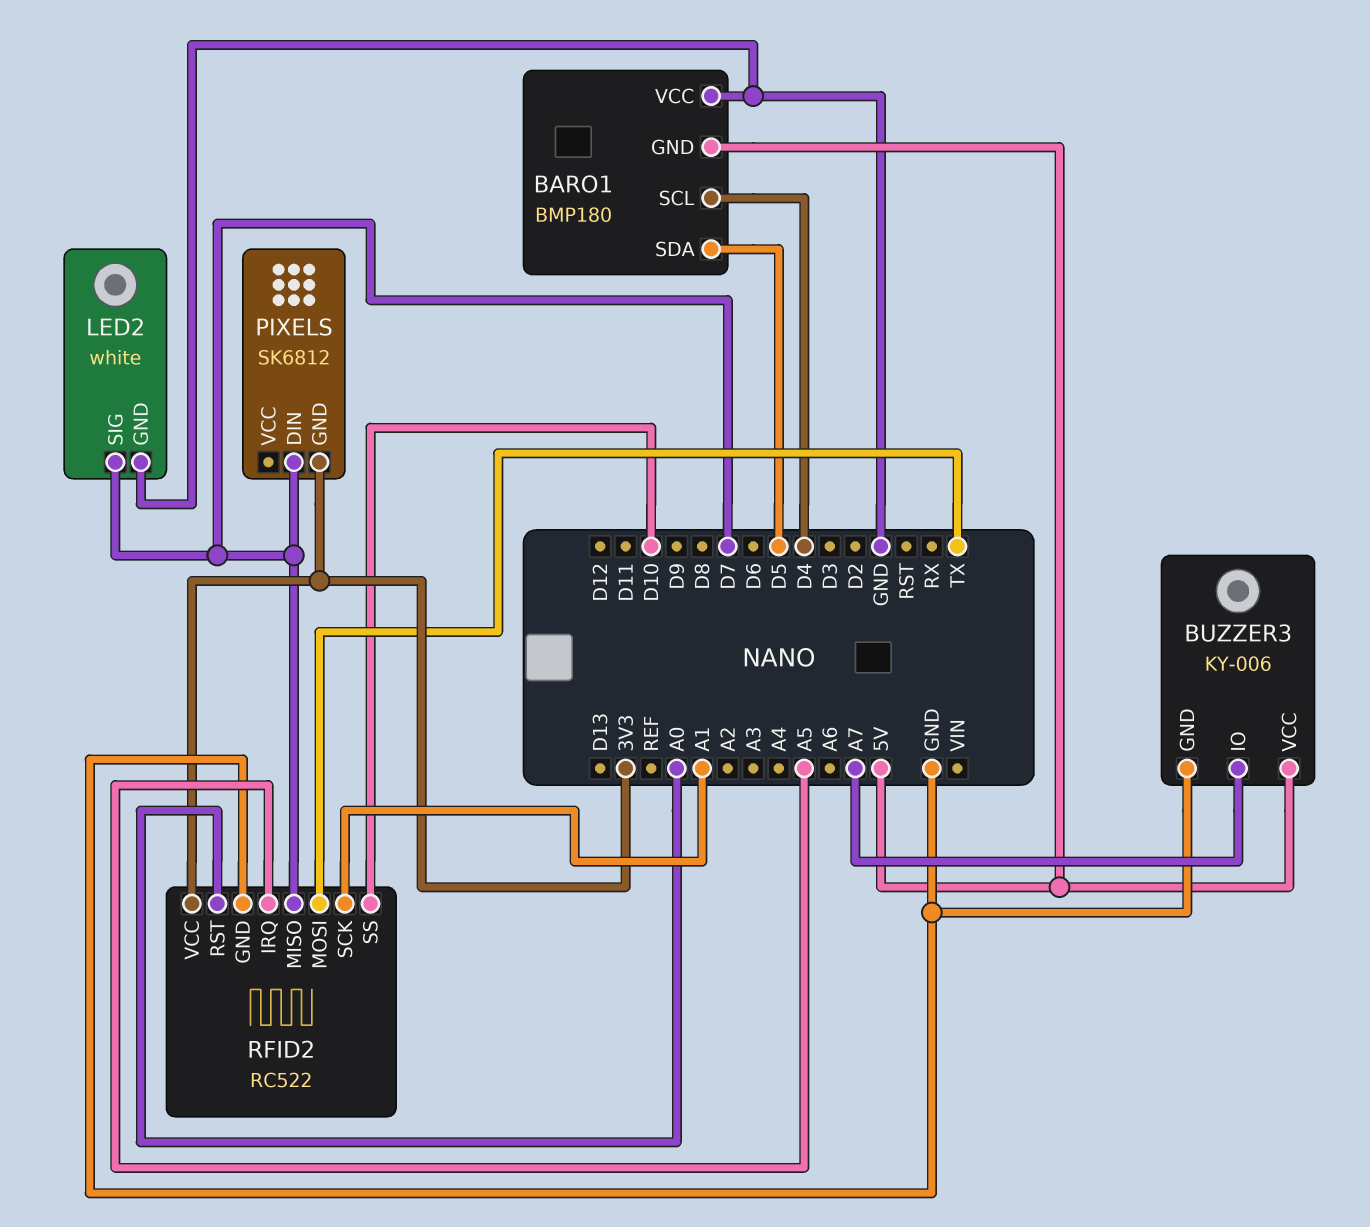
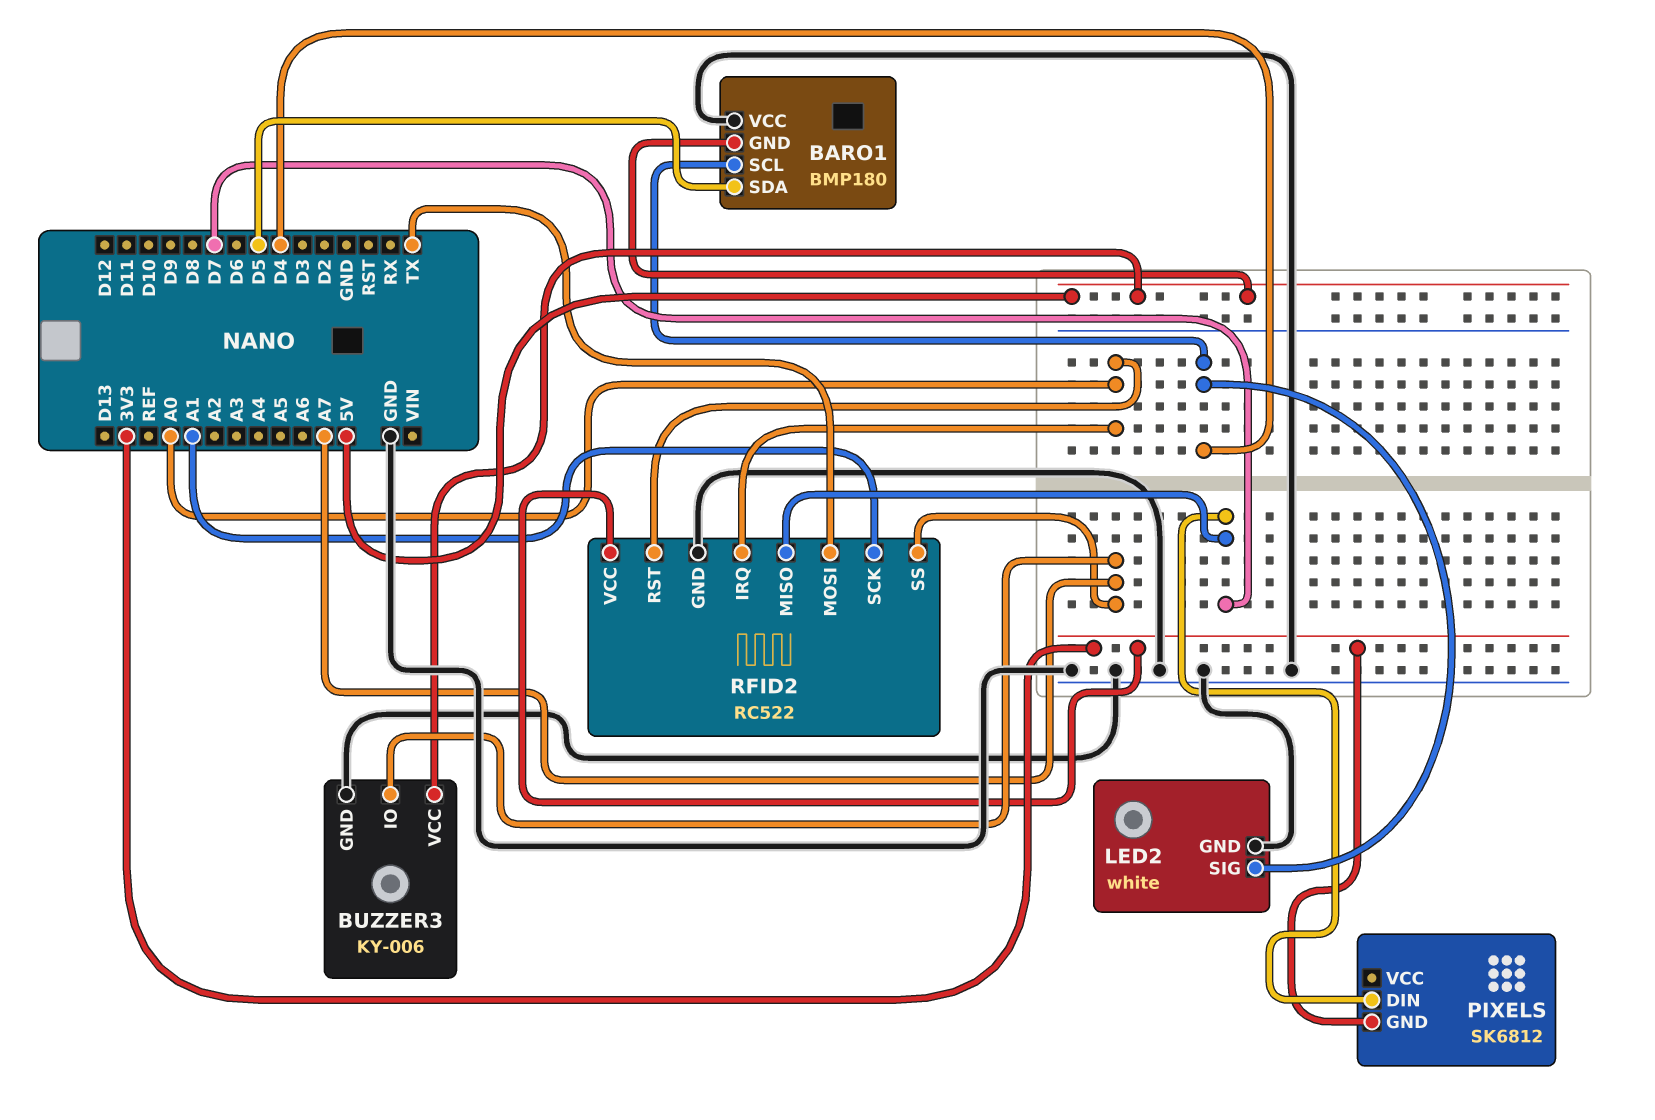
LED2 pin SIG: D7 -> D4
RFID2 pin IRQ: A5 -> A0
RFID2 pin SS: D10 -> A7

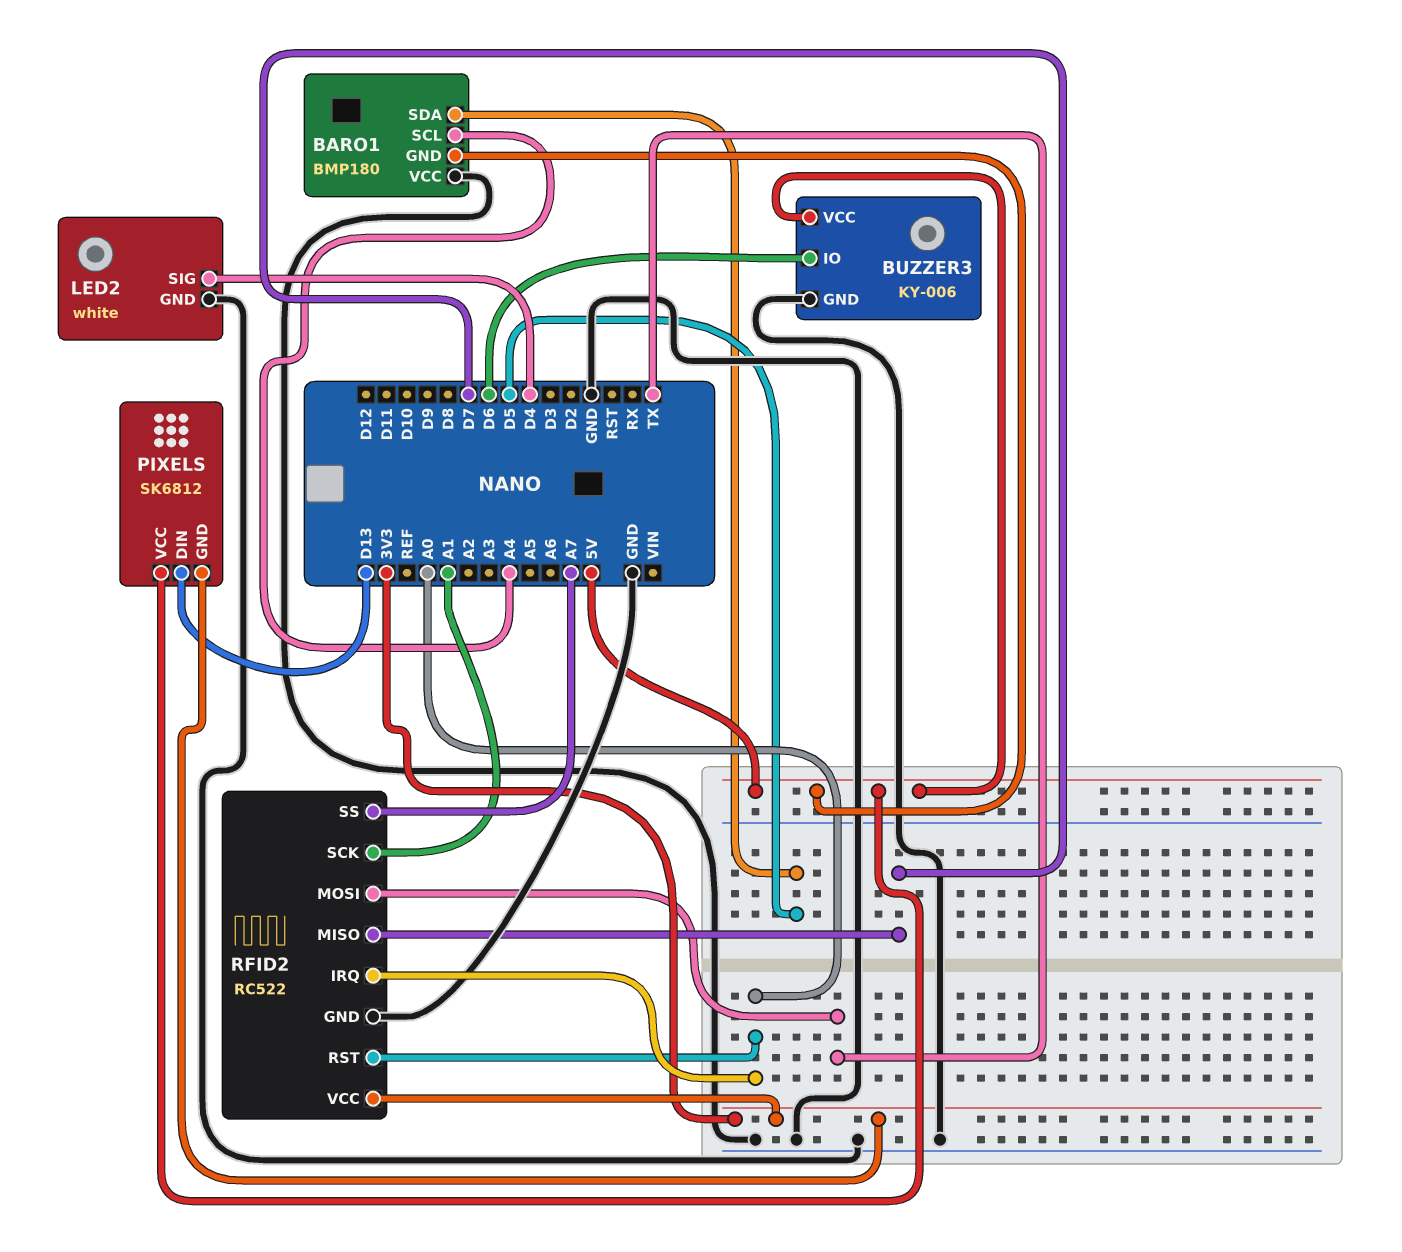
BARO1 pin SCL: D4 -> A4
BUZZER3 pin IO: A7 -> D6
PIXELS pin DIN: D7 -> D13
PIXELS pin VCC: none -> 5V

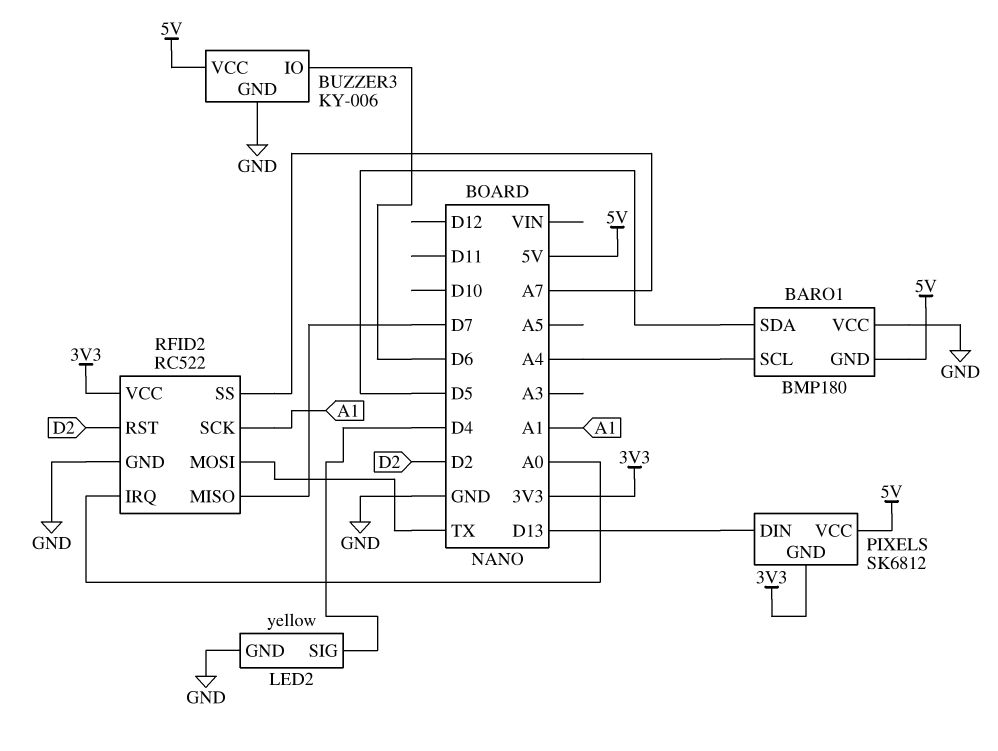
LED2: white -> yellow
RFID2 pin RST: A0 -> D2

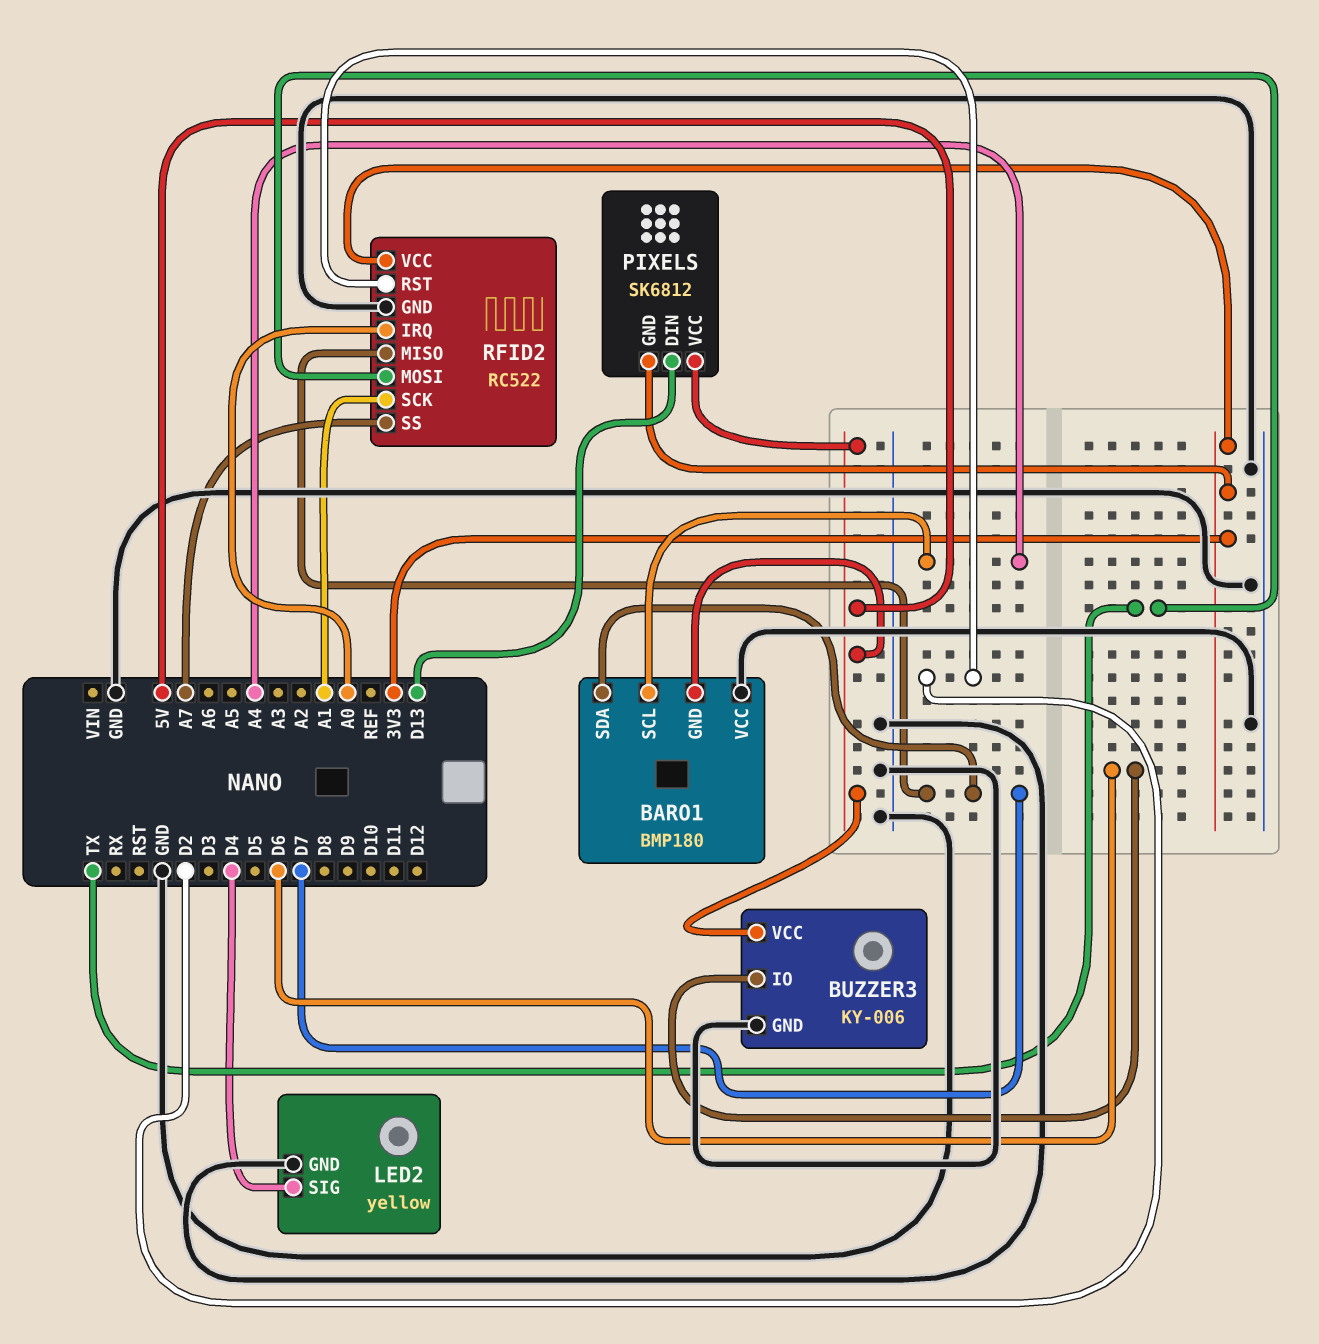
BARO1 pin SDA: D5 -> D7

